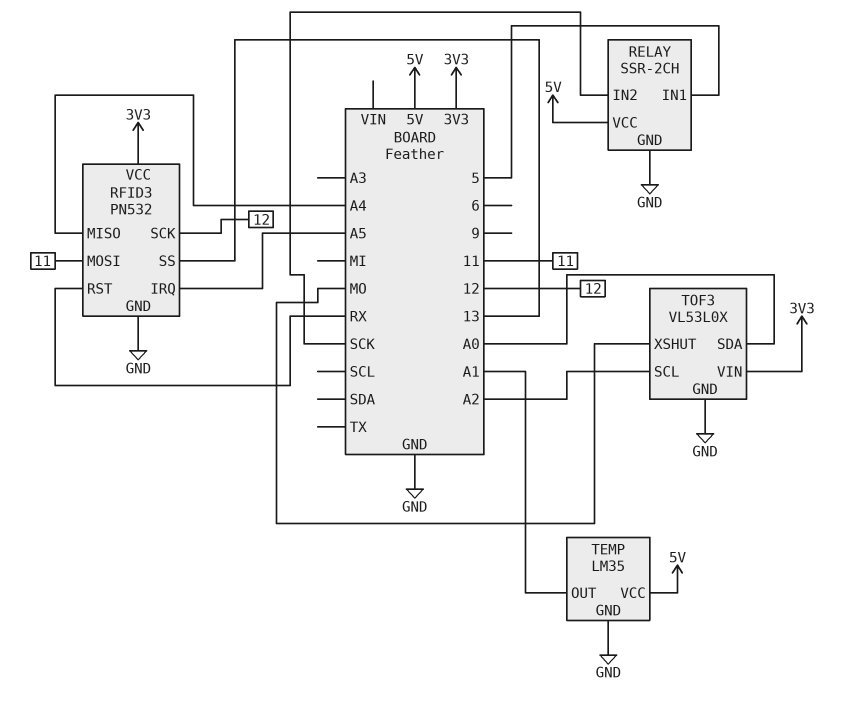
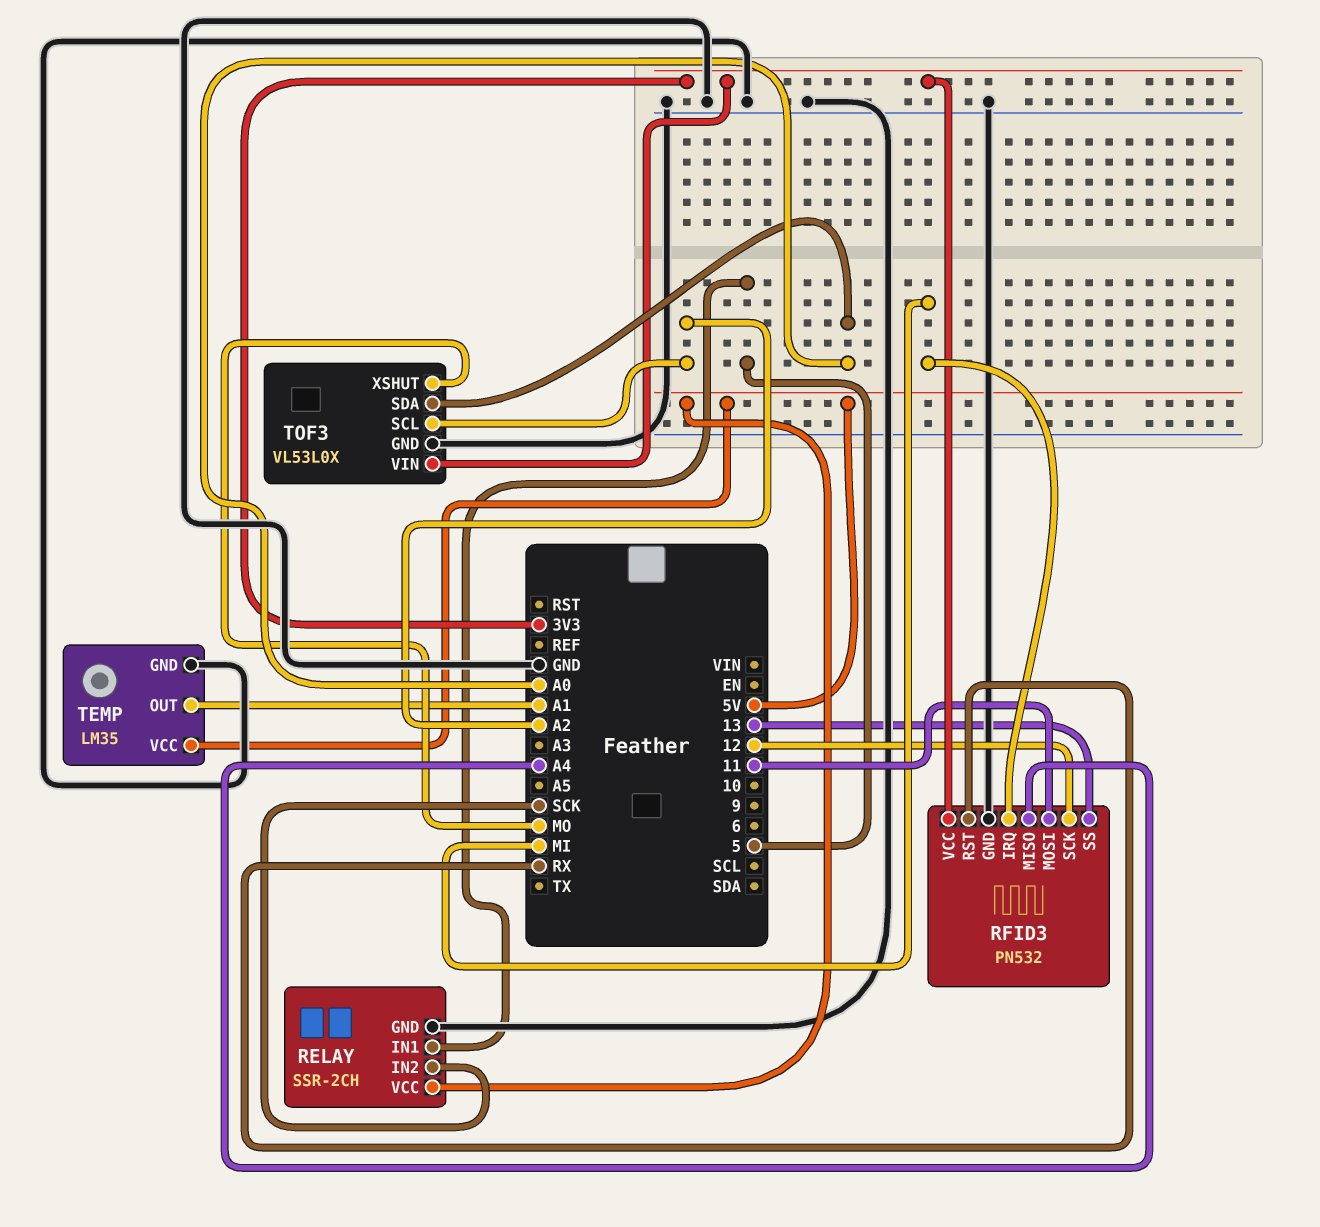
RFID3 pin IRQ: A5 -> MI

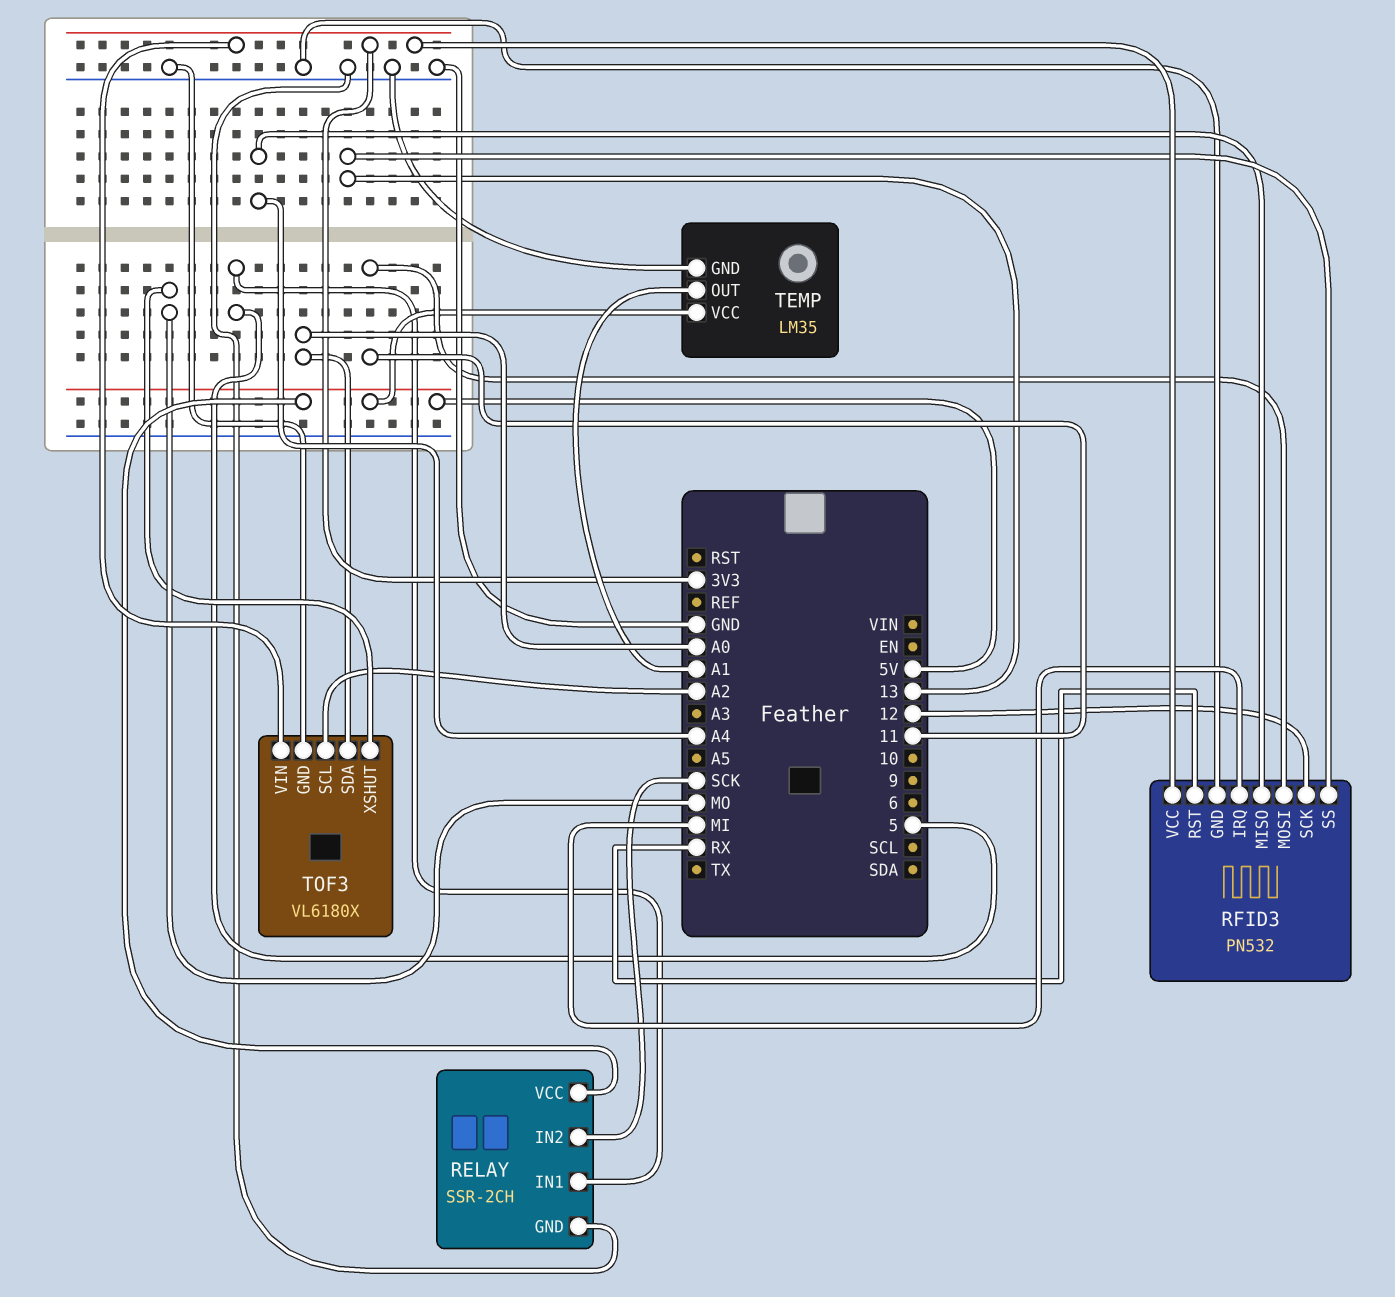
TOF3: VL53L0X -> VL6180X

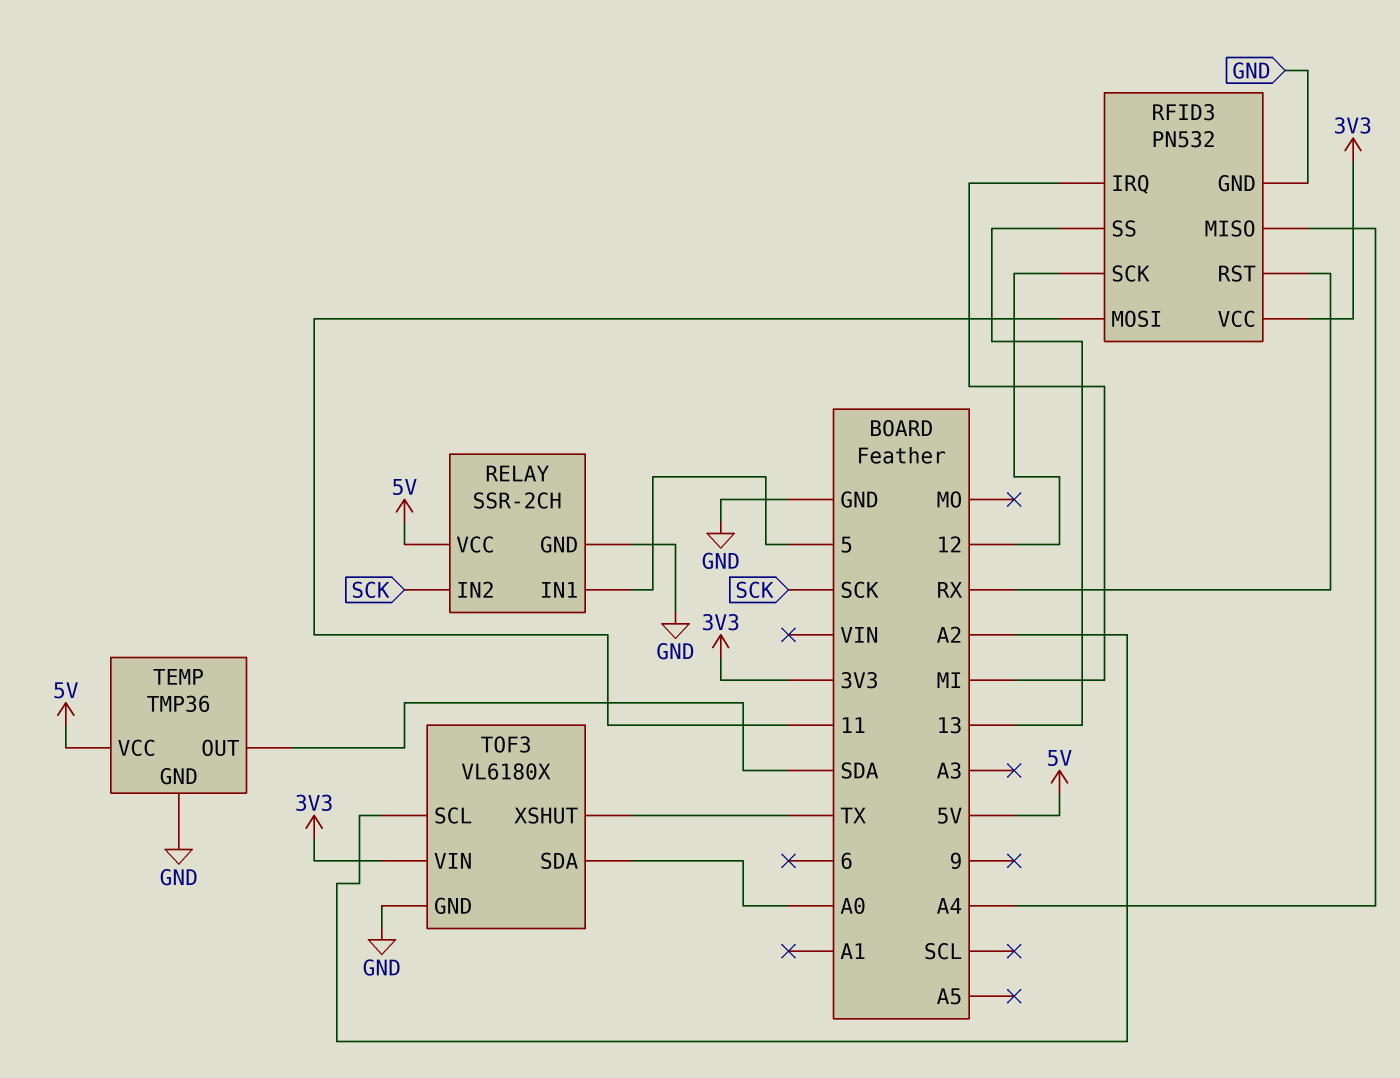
TEMP: LM35 -> TMP36
TEMP pin OUT: A1 -> SDA
TOF3 pin XSHUT: MO -> TX

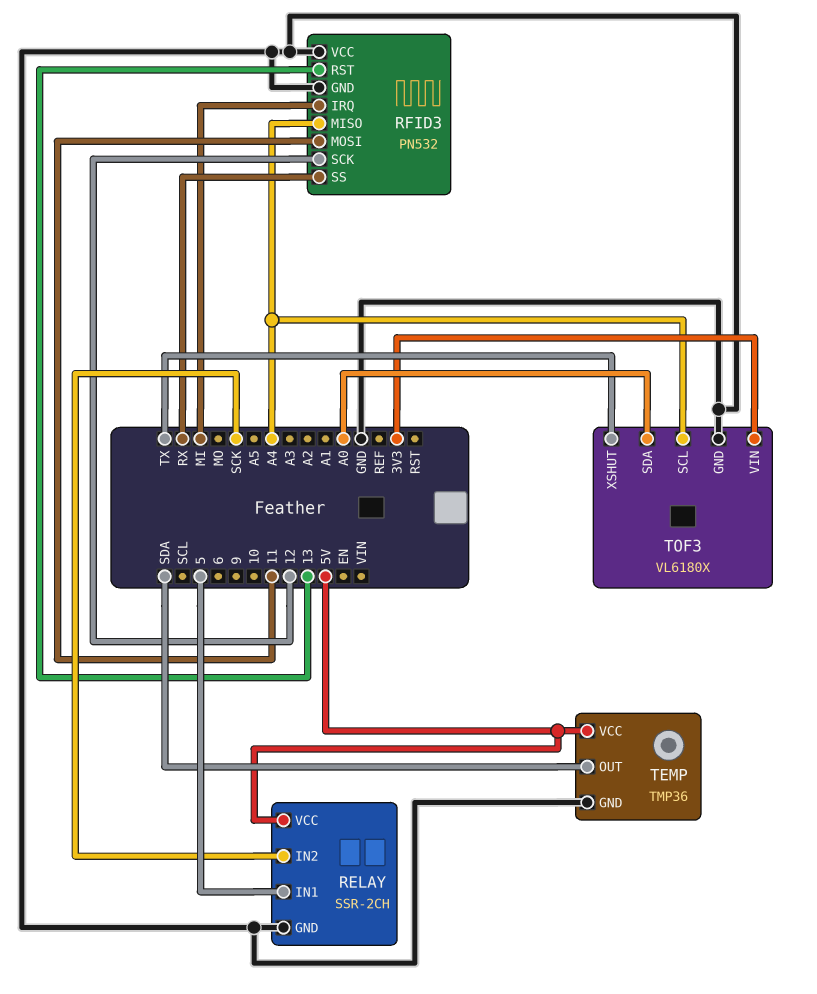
RFID3 pin RST: RX -> 13
RFID3 pin SS: 13 -> RX
RFID3 pin VCC: 3V3 -> GND
TOF3 pin SCL: A2 -> A4

